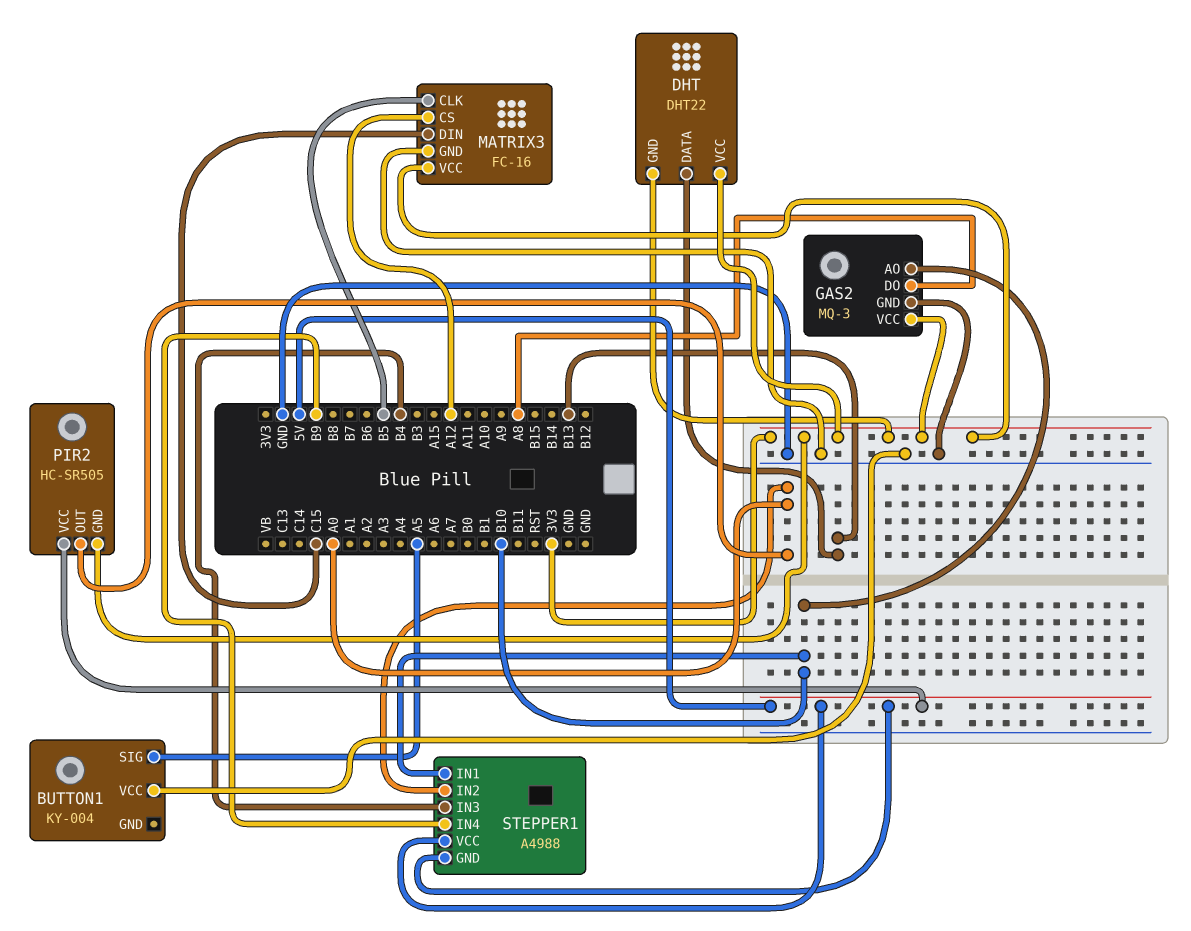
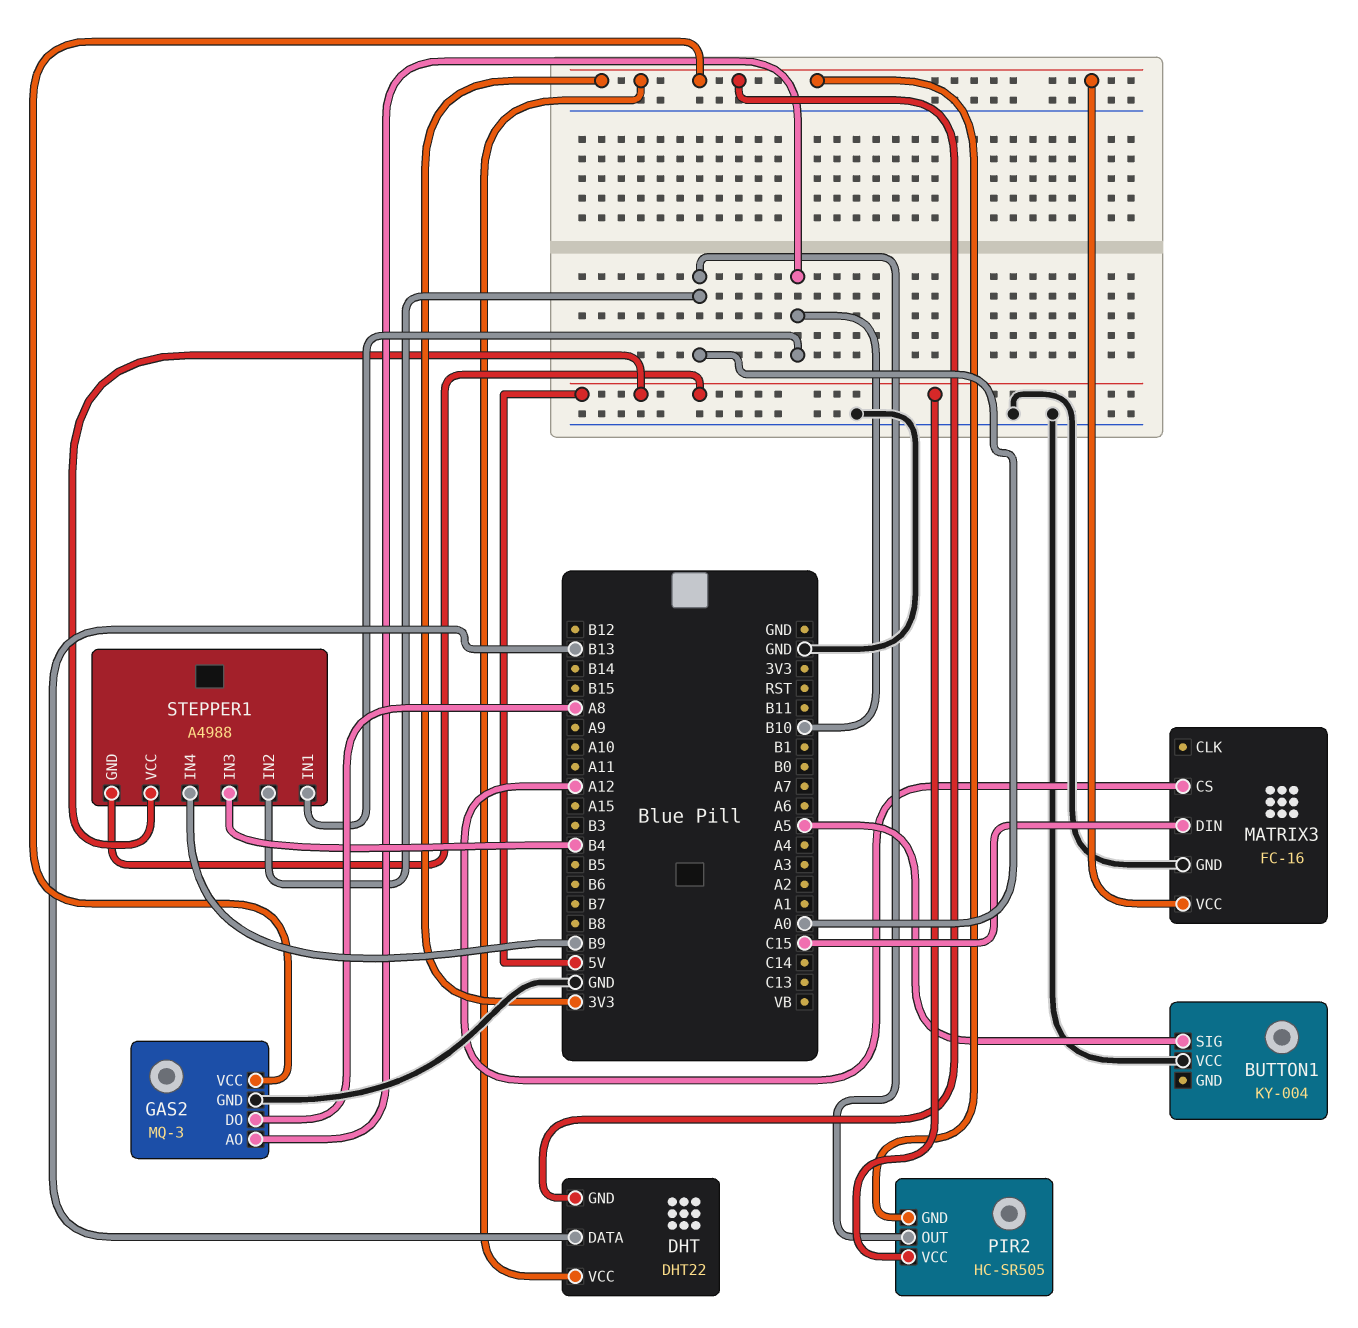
MATRIX3 pin CLK: B5 -> none

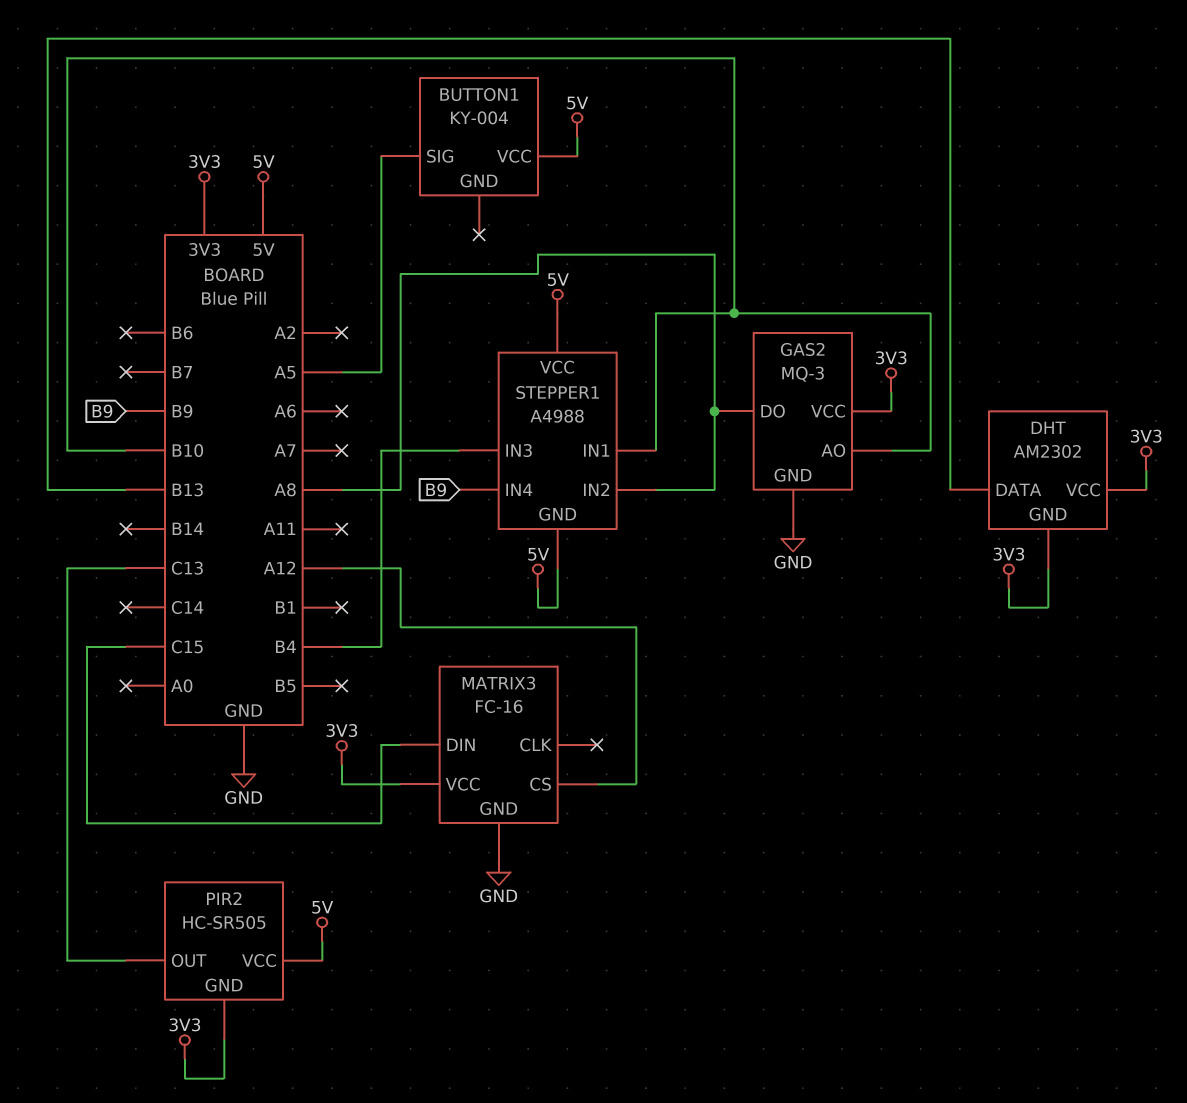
BUTTON1 pin VCC: GND -> 5V
DHT: DHT22 -> AM2302
PIR2 pin OUT: A0 -> C13
STEPPER1 pin IN2: A0 -> A8

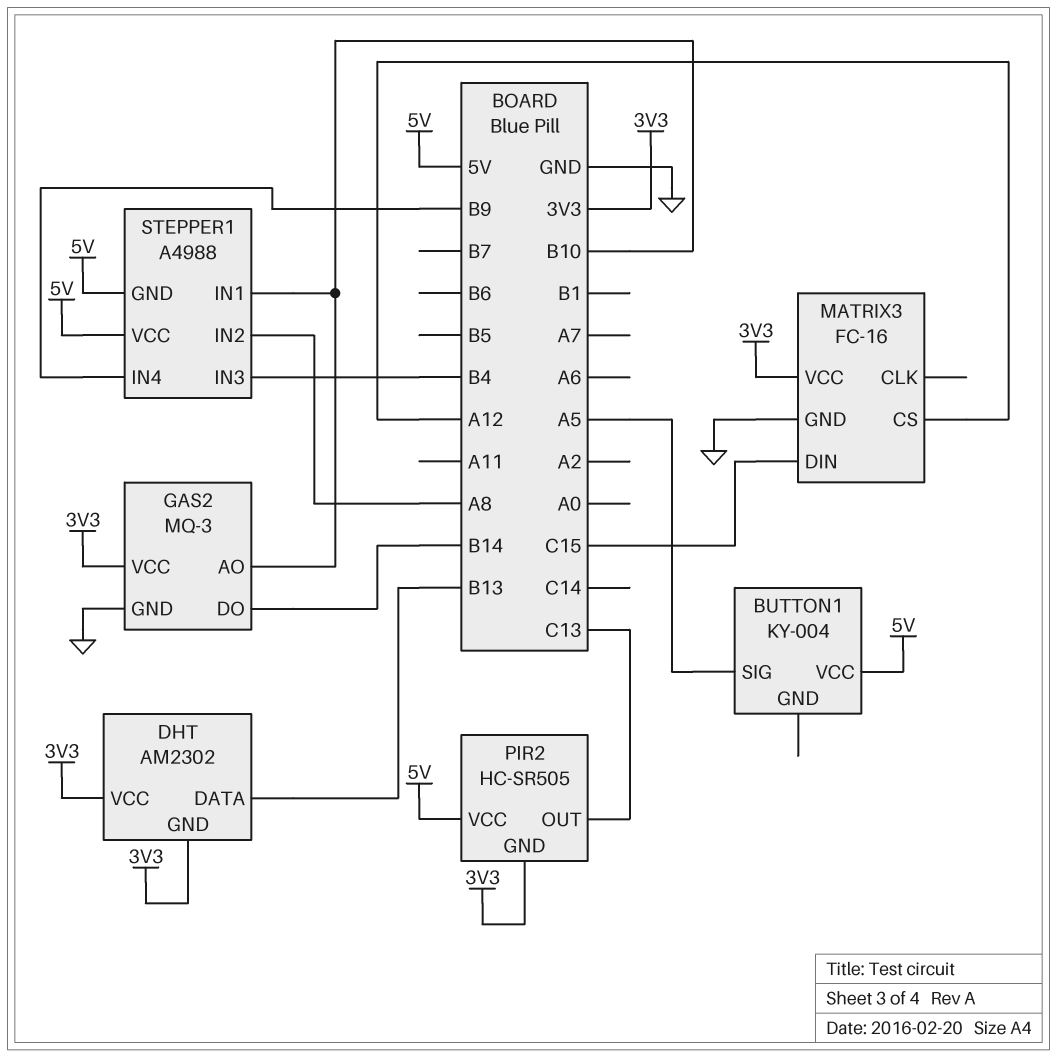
GAS2 pin DO: A8 -> B14

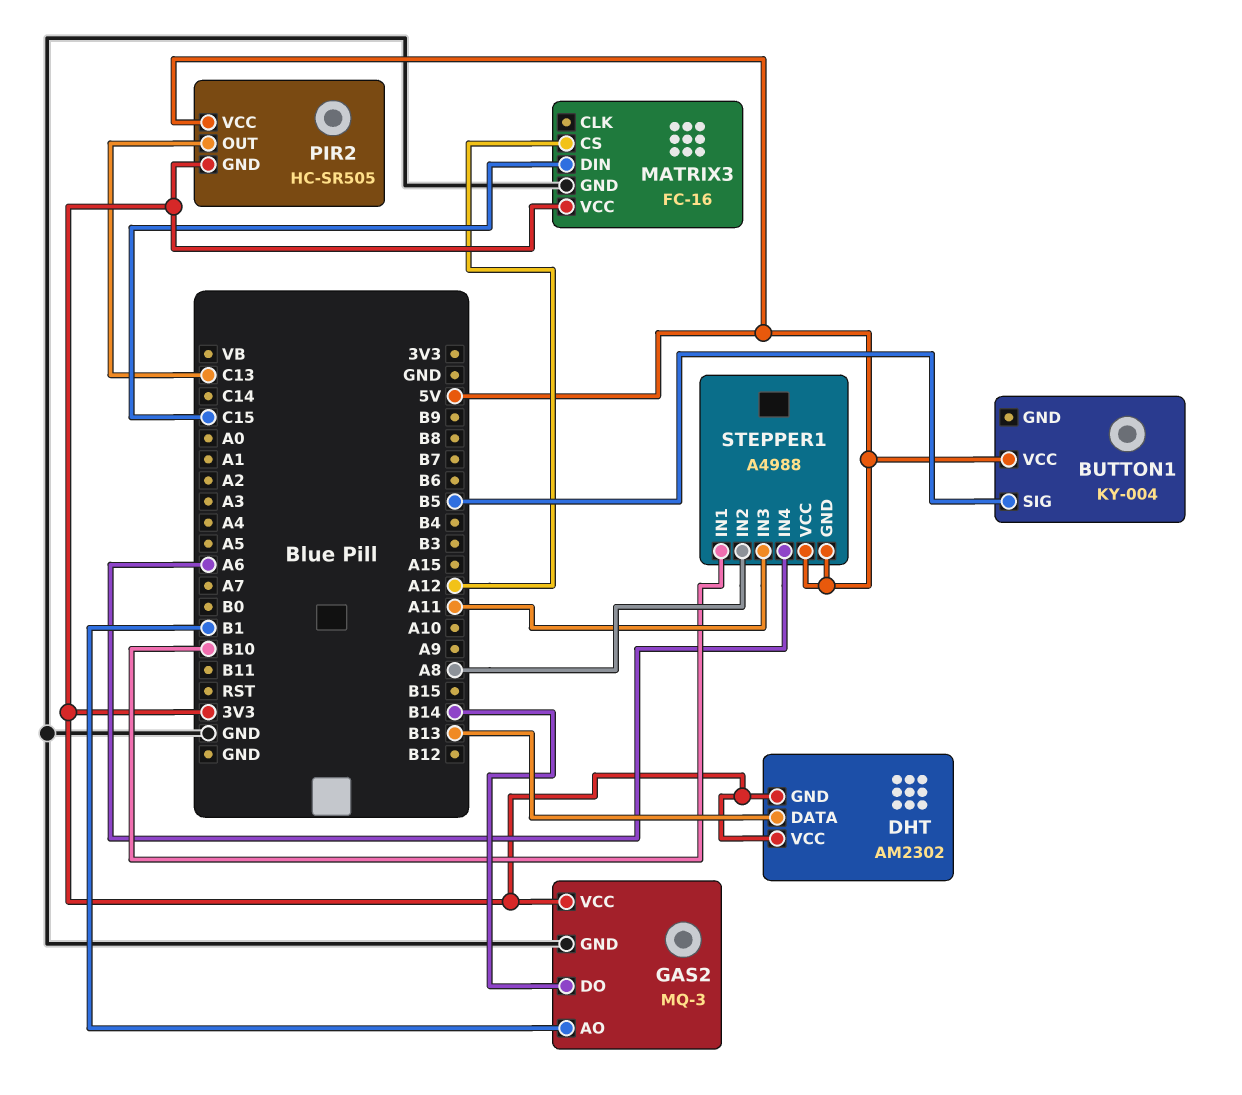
BUTTON1 pin SIG: A5 -> B5
GAS2 pin AO: B10 -> B1
STEPPER1 pin IN3: B4 -> A11
STEPPER1 pin IN4: B9 -> A6

